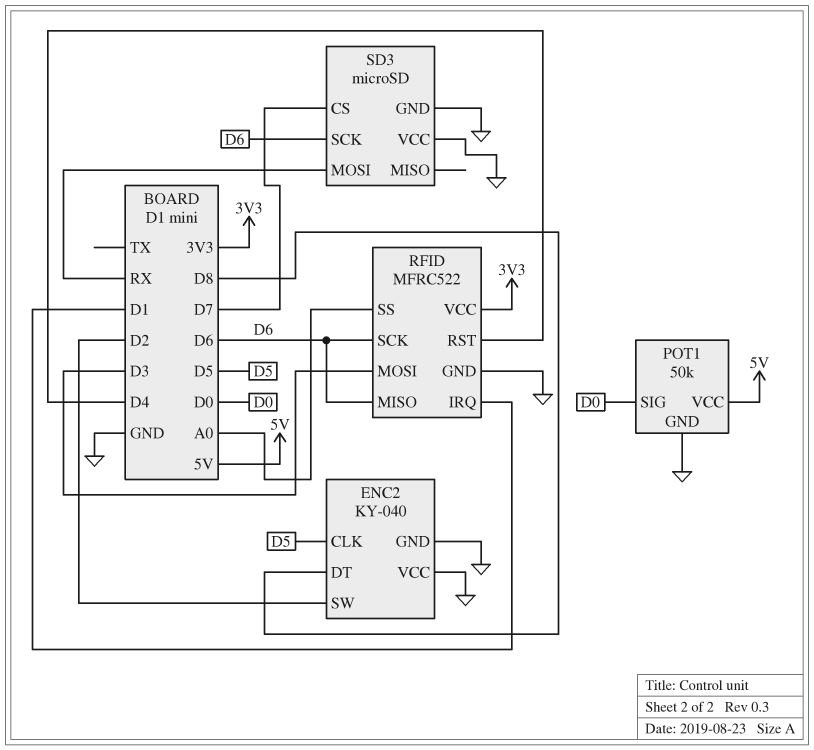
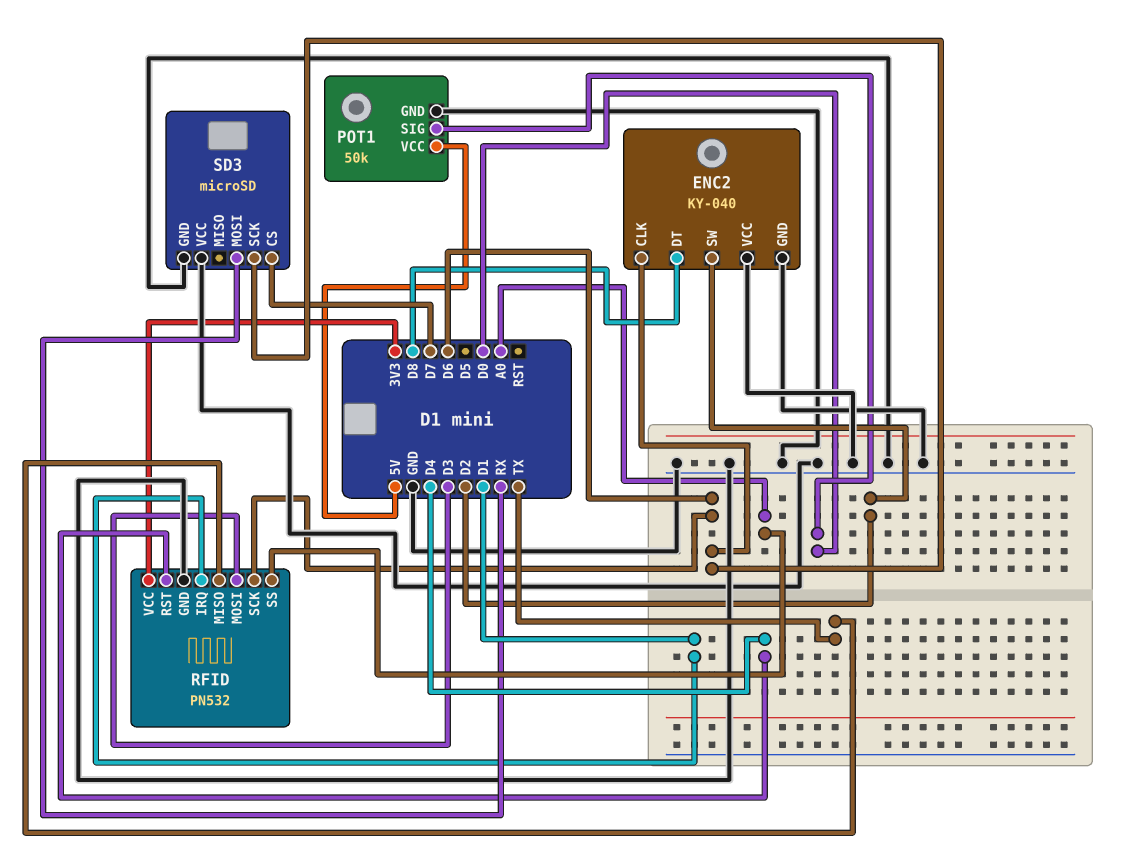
ENC2 pin CLK: D5 -> D6
RFID: MFRC522 -> PN532
RFID pin MISO: D6 -> TX

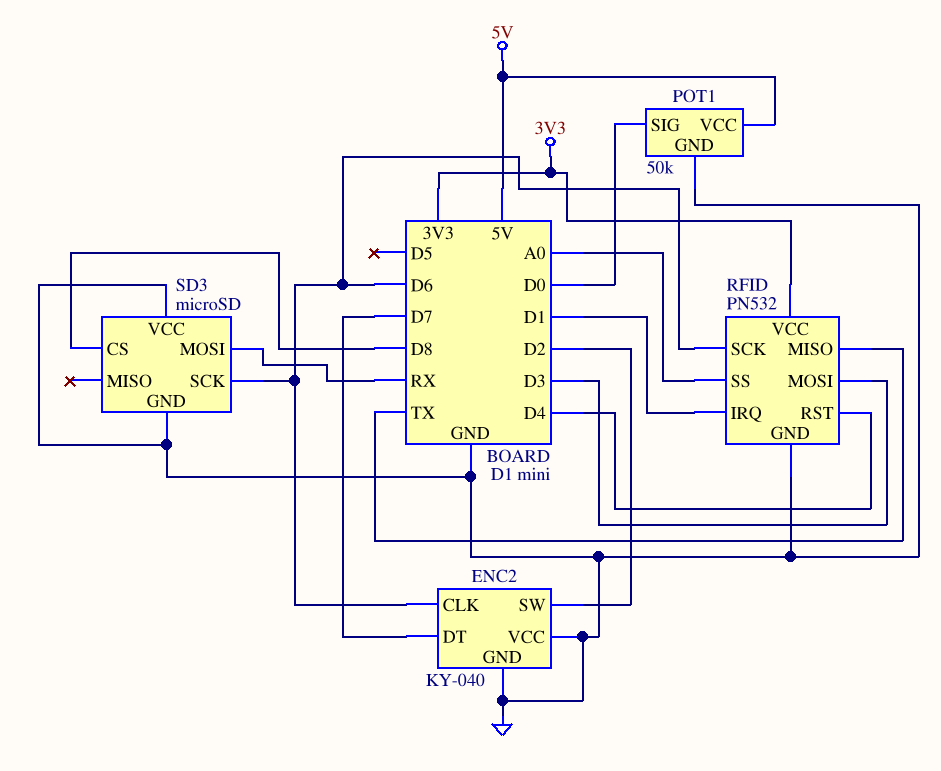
ENC2 pin DT: D8 -> D7
SD3 pin CS: D7 -> D8

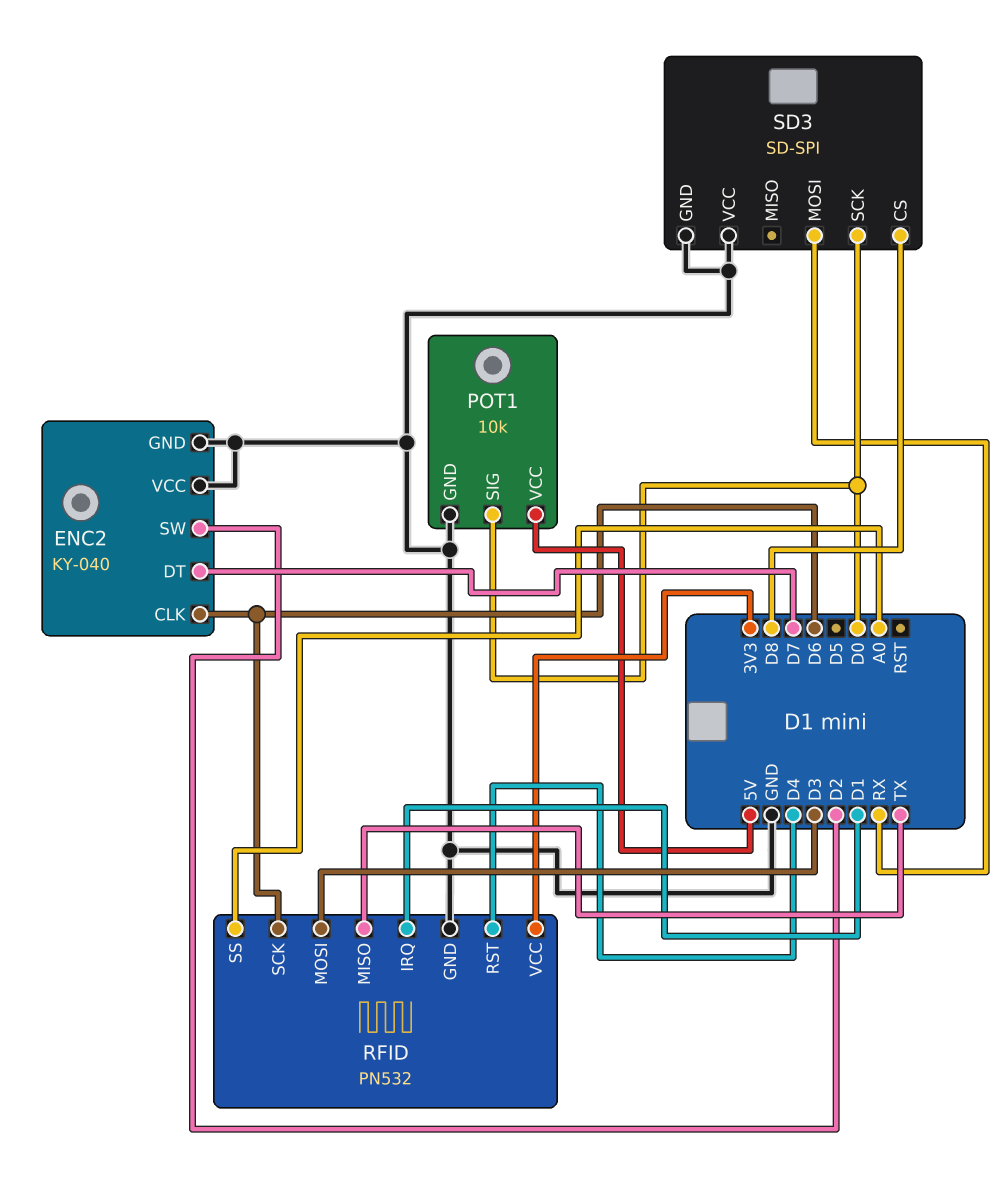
POT1: 50k -> 10k
SD3: microSD -> SD-SPI
SD3 pin SCK: D6 -> D0

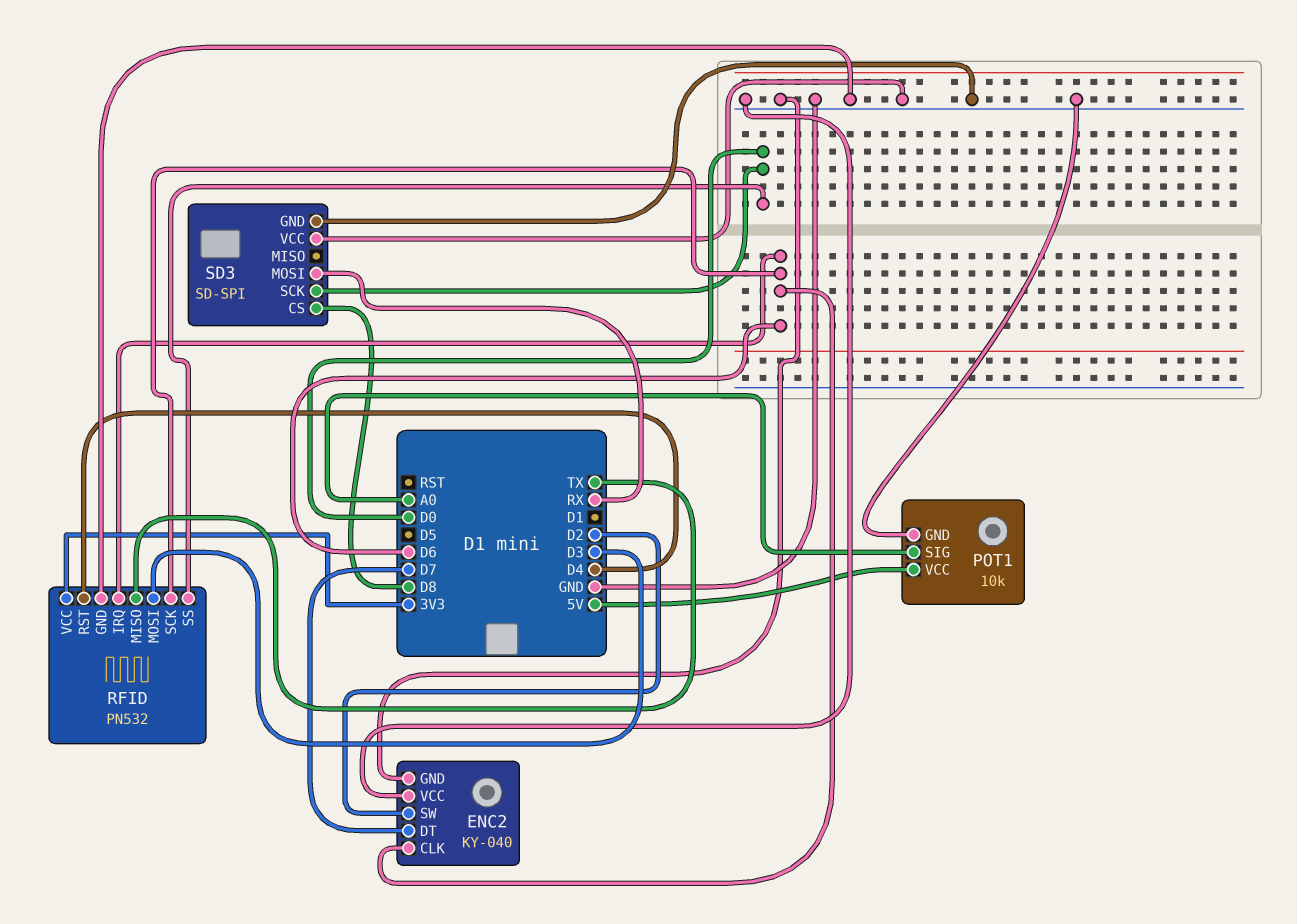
POT1 pin SIG: D0 -> A0
RFID pin IRQ: D1 -> D6
RFID pin SS: A0 -> D0

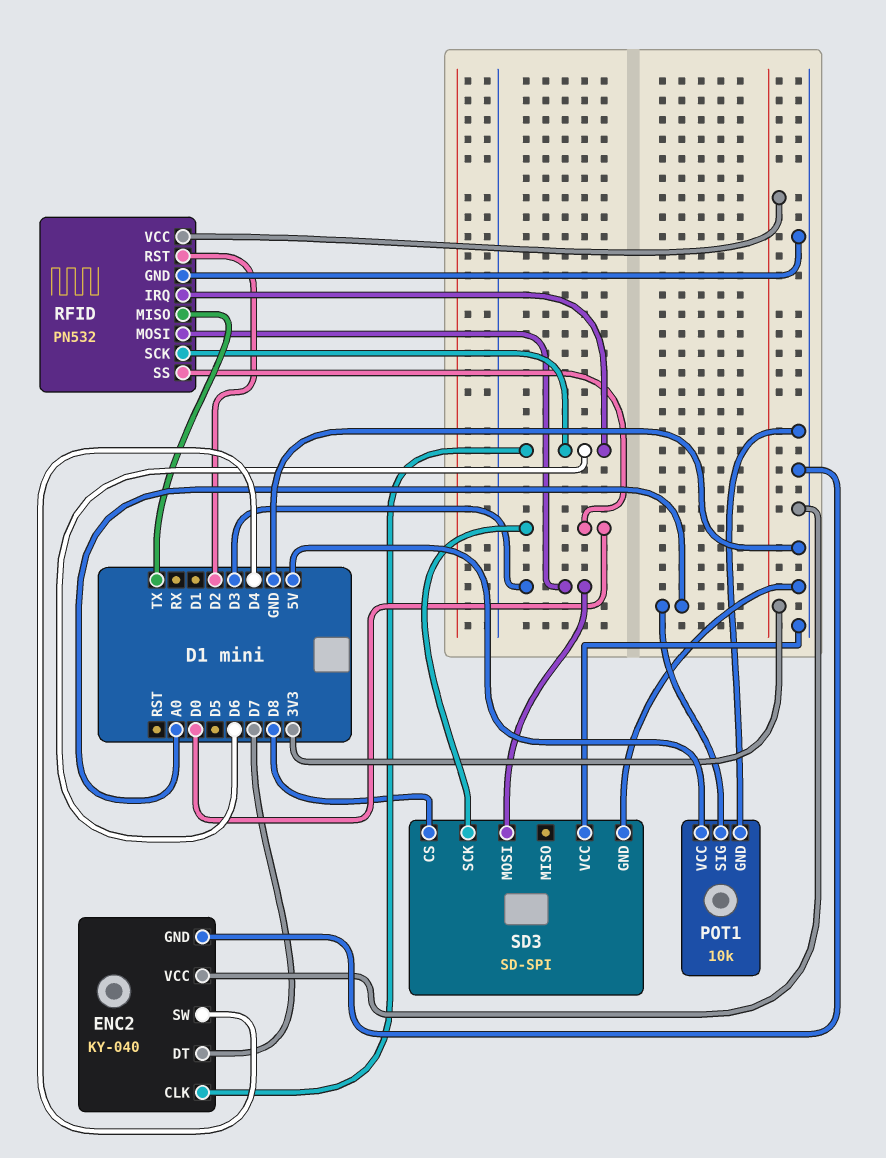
ENC2 pin SW: D2 -> D4
RFID pin RST: D4 -> D2
SD3 pin MOSI: RX -> D3

